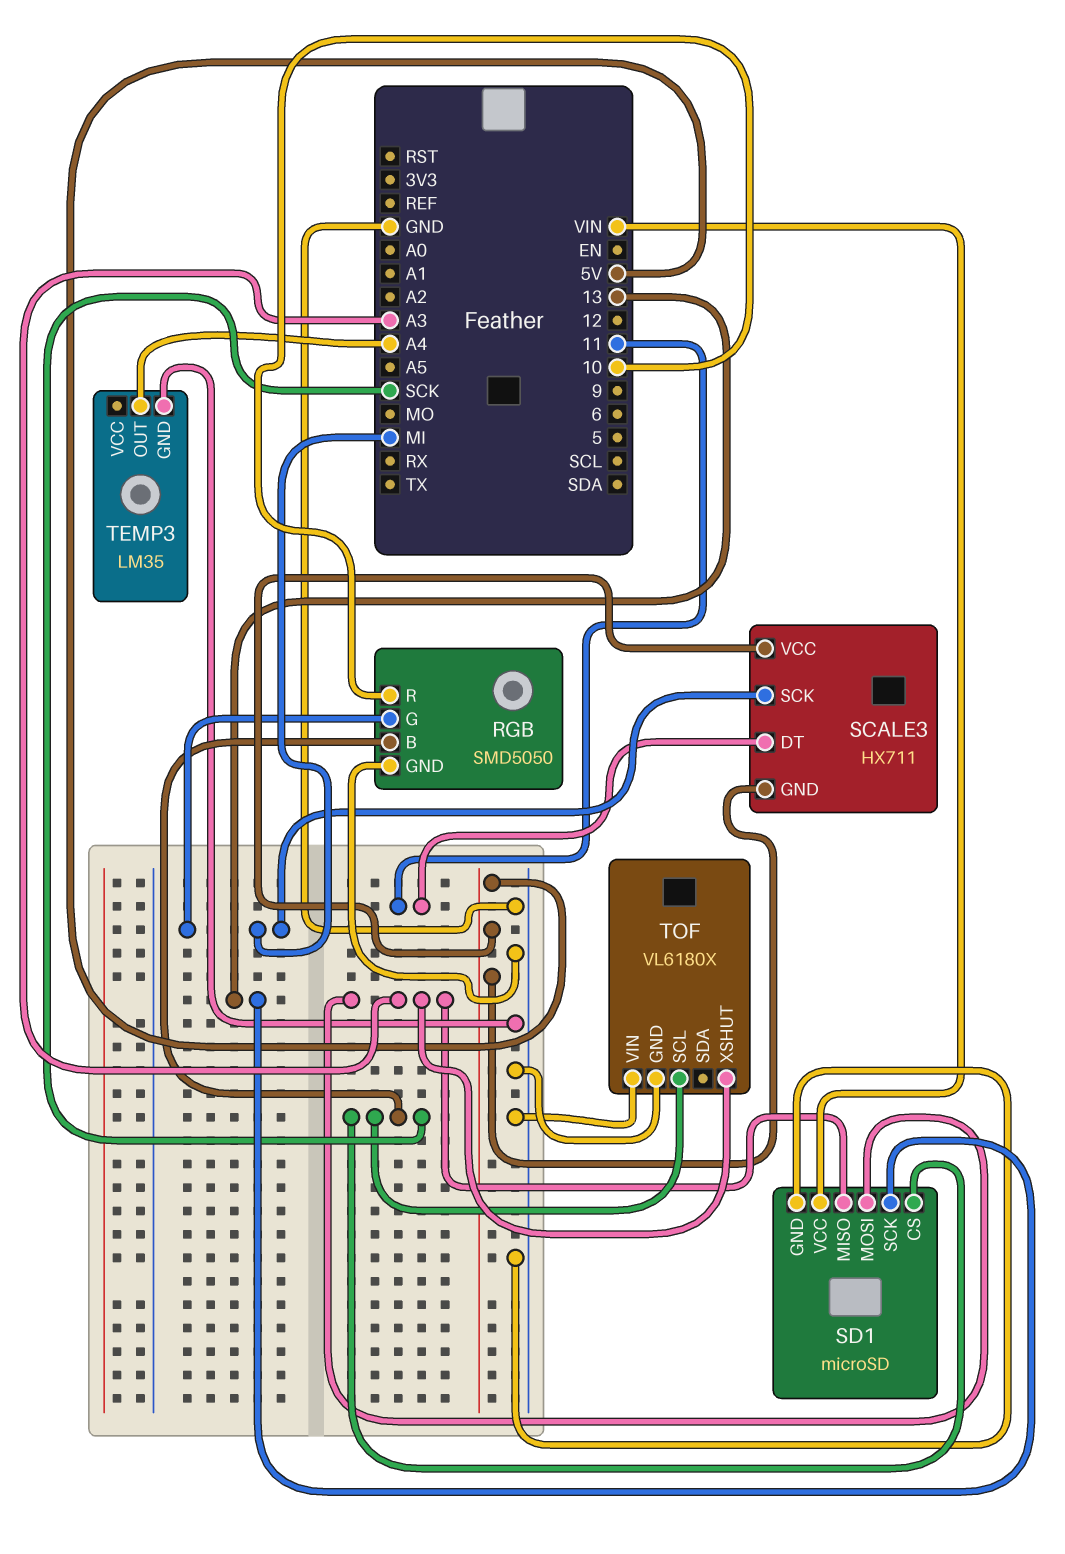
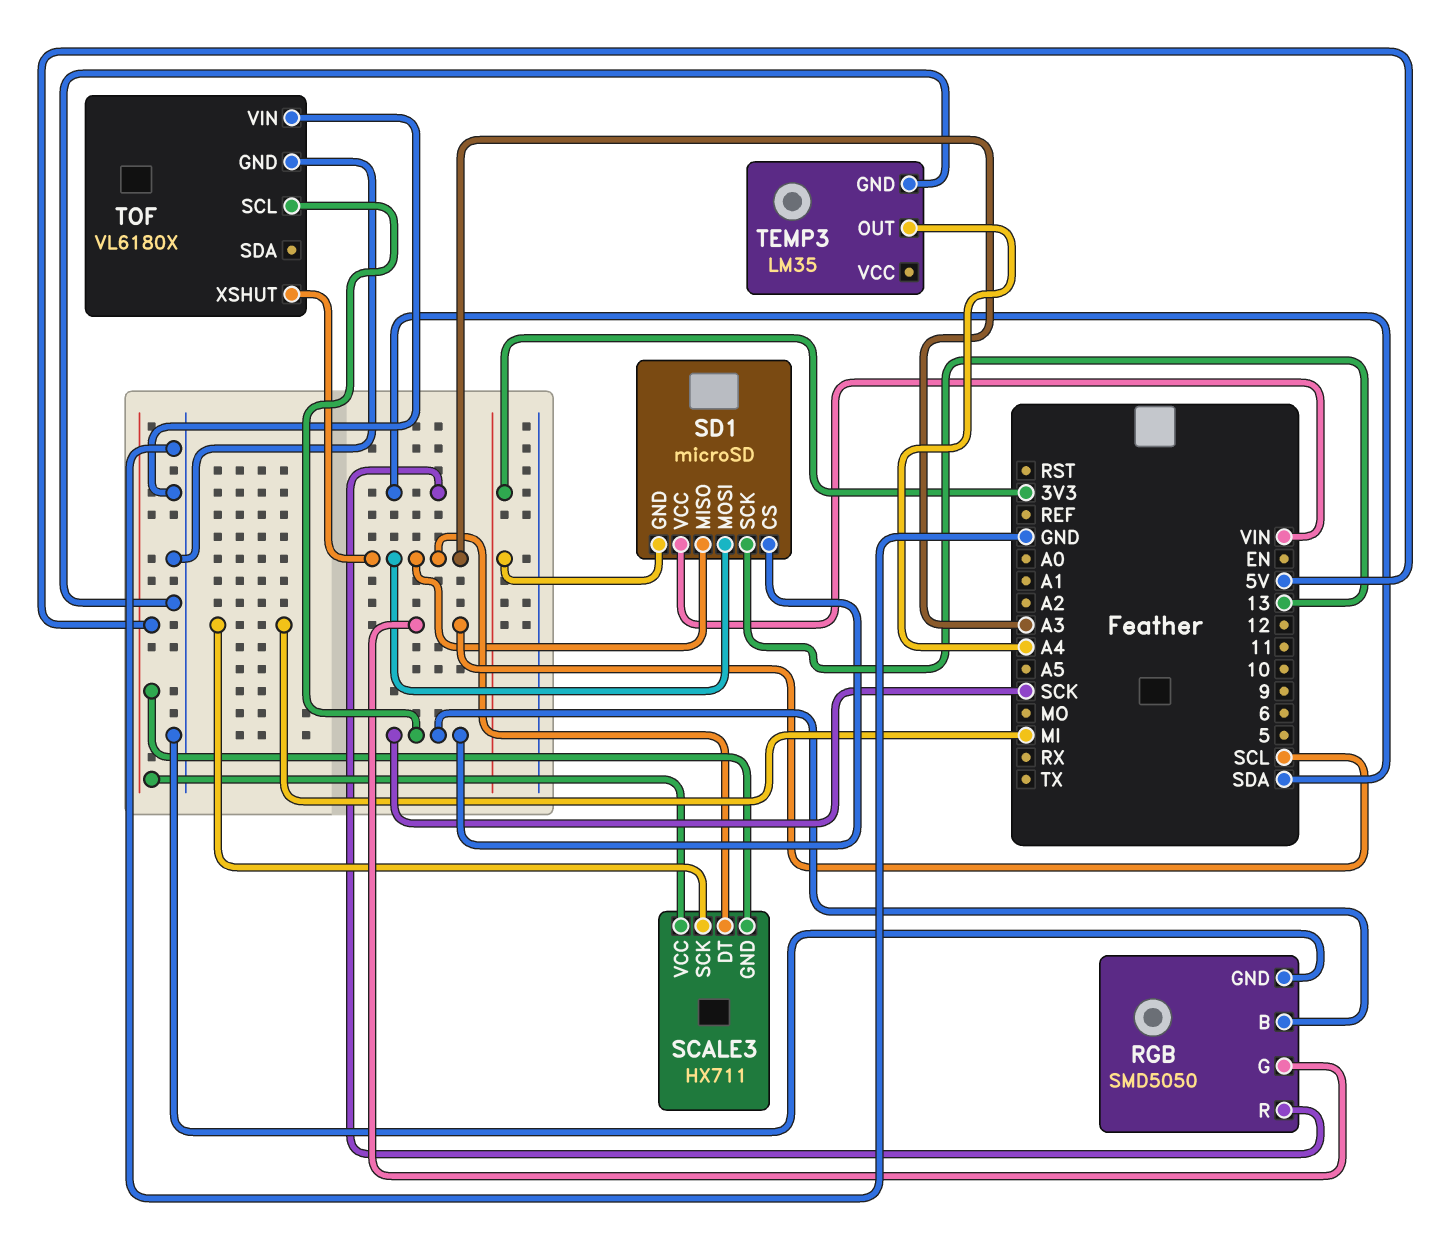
RGB pin G: MI -> SCL
RGB pin R: 10 -> SDA
SCALE3 pin DT: 11 -> A3
SD1 pin GND: GND -> 3V3

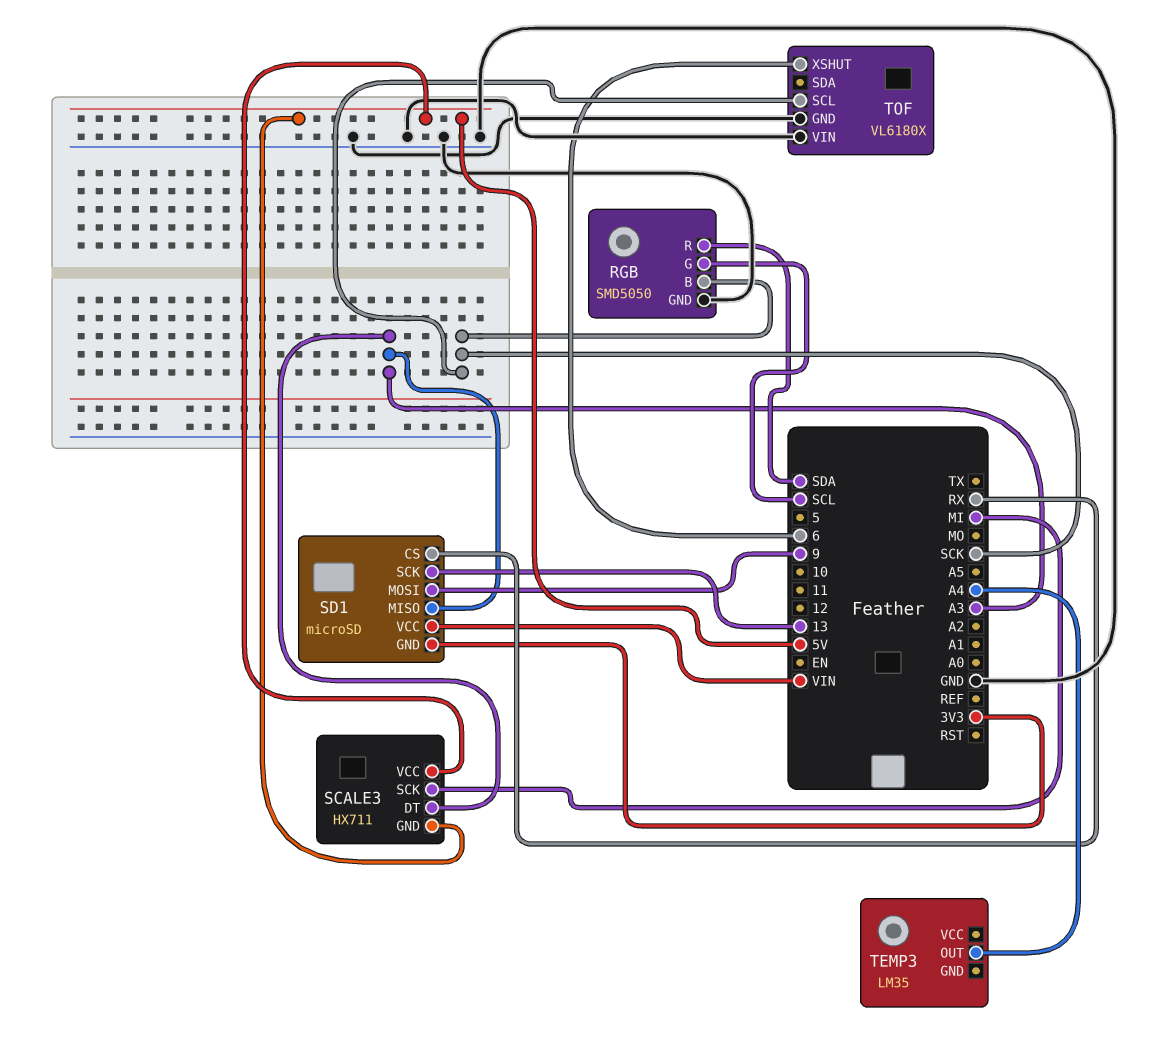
SD1 pin CS: SCK -> RX
SD1 pin MOSI: A3 -> 9
TEMP3 pin GND: GND -> none
TOF pin XSHUT: A3 -> 6

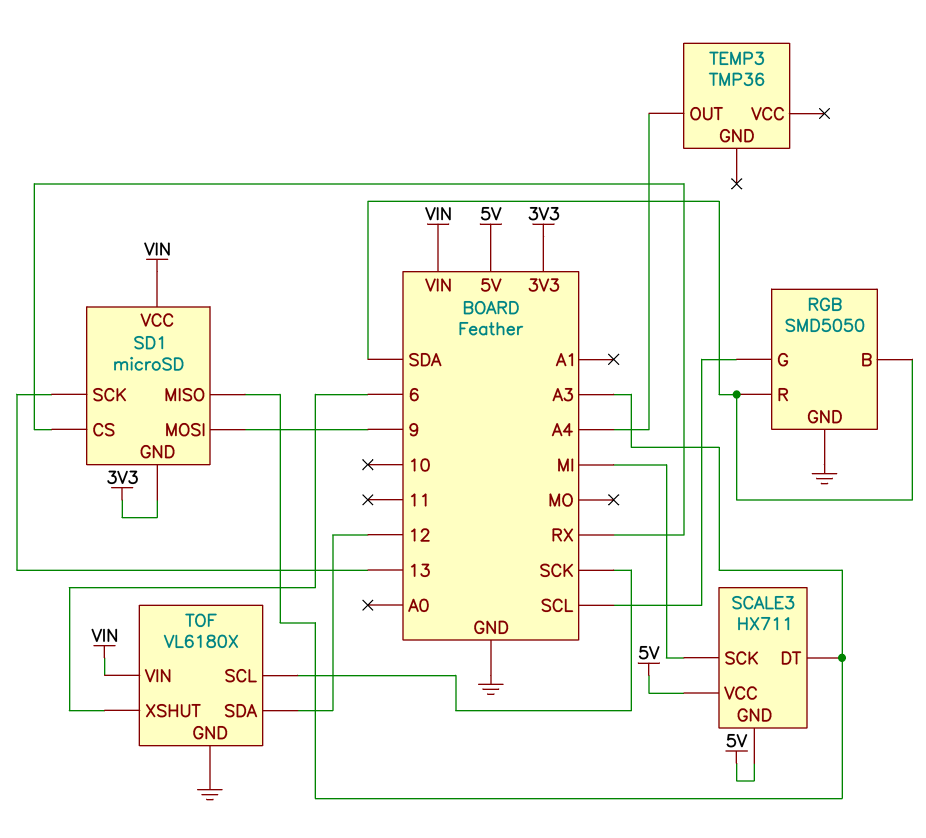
RGB pin B: SCK -> SDA
TEMP3: LM35 -> TMP36
TOF pin SDA: none -> 12
TOF pin VIN: GND -> VIN

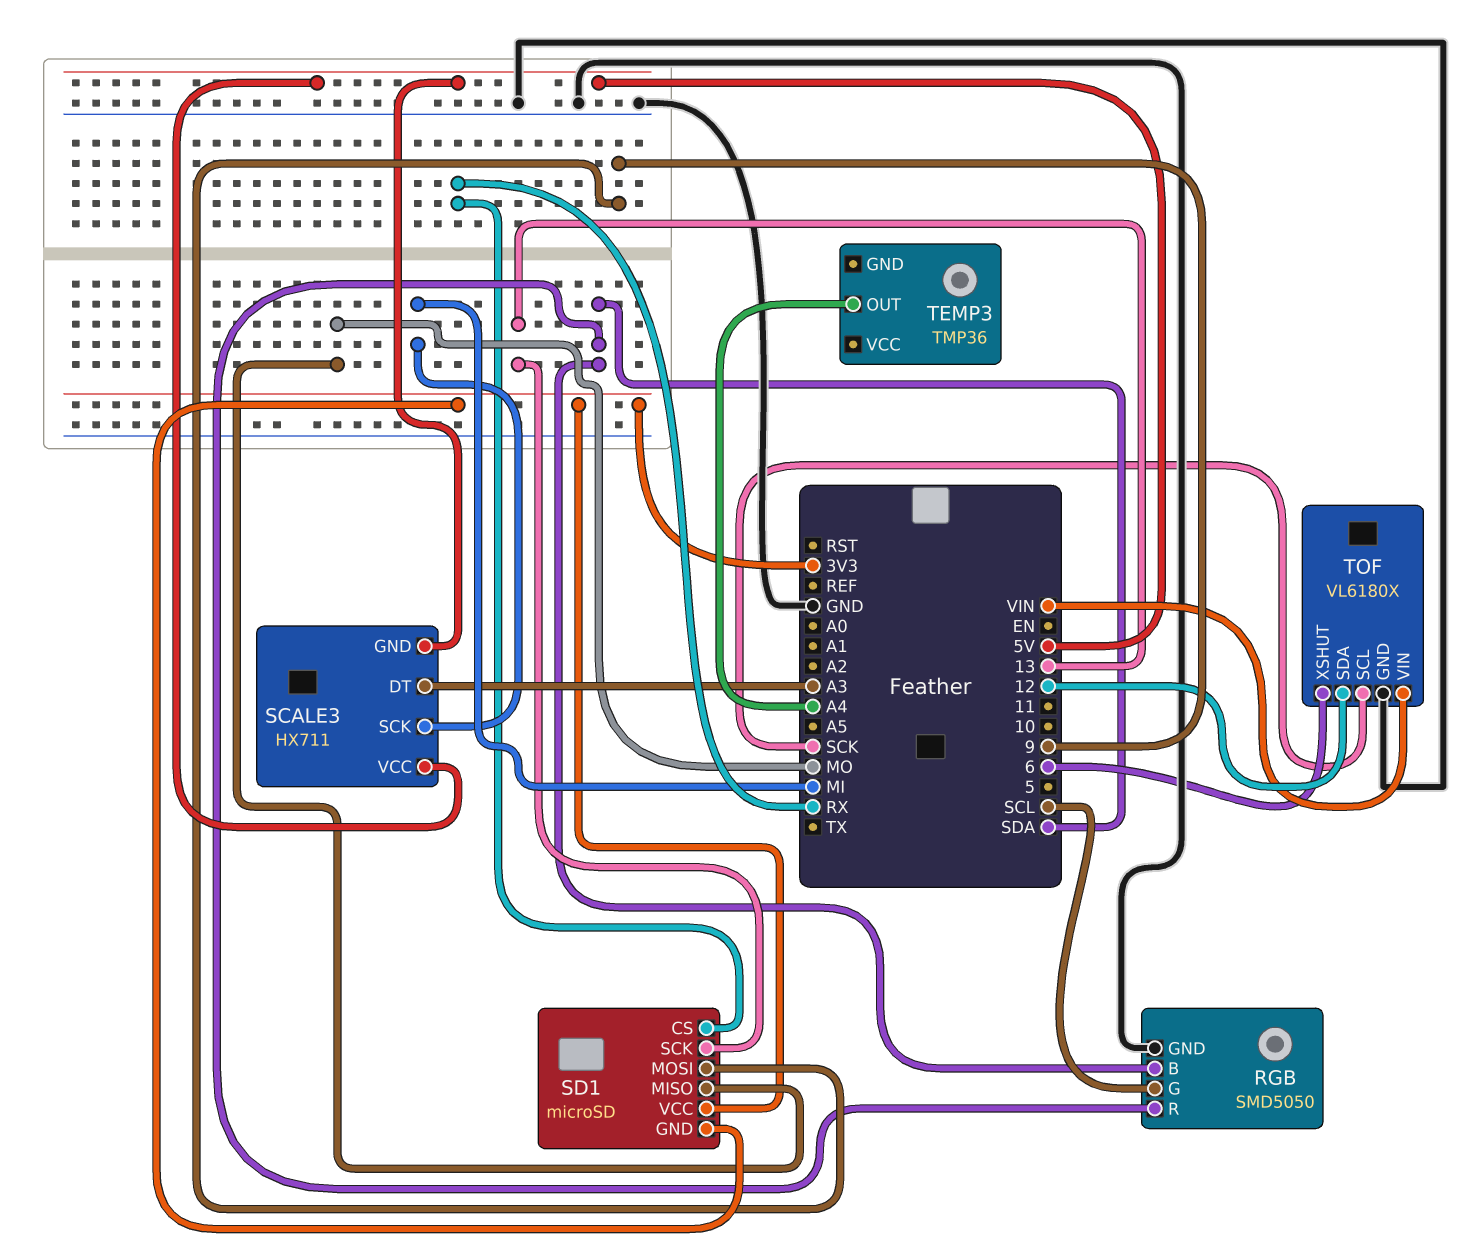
SD1 pin MISO: A3 -> MO
SD1 pin VCC: VIN -> 3V3

